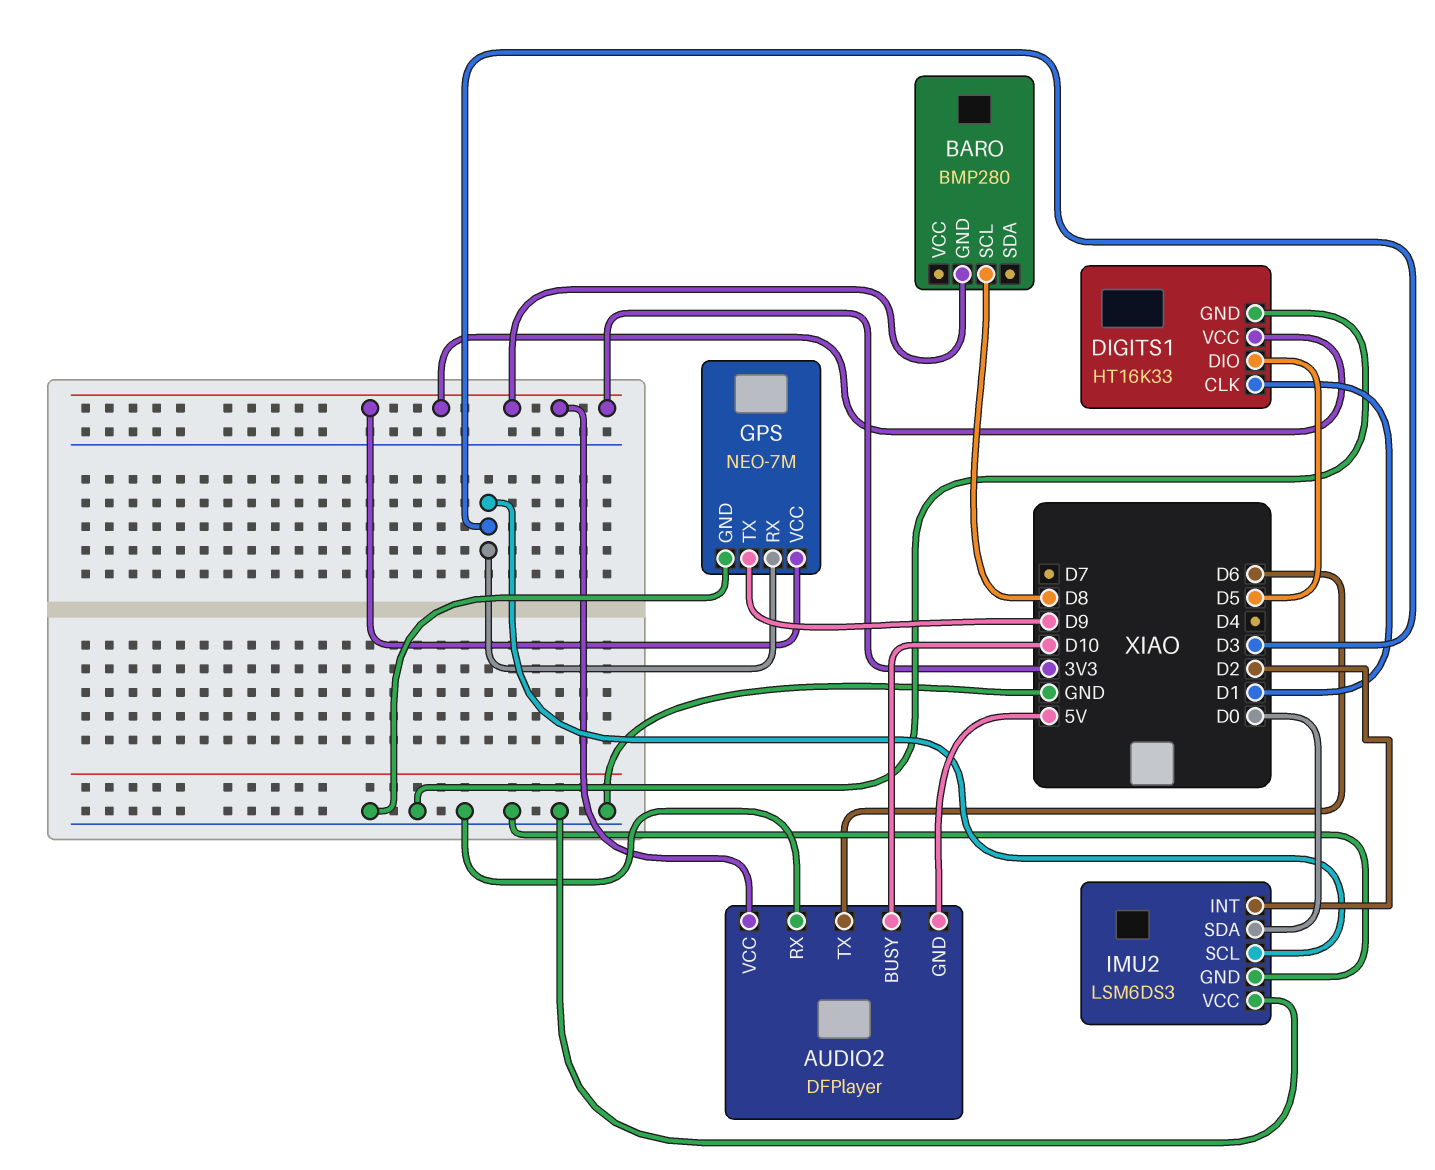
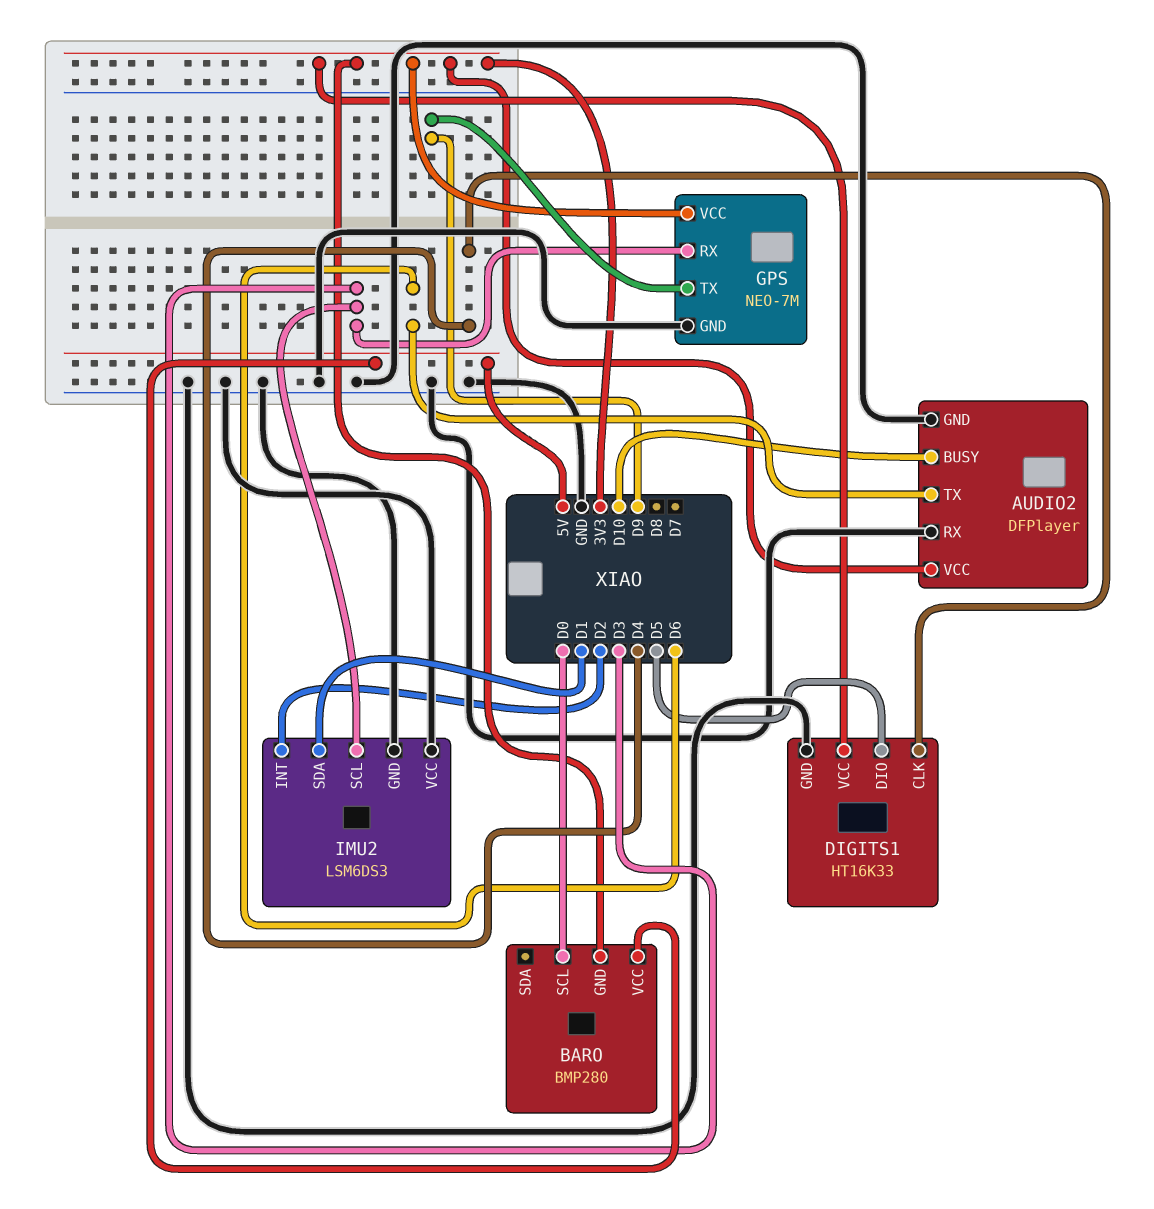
AUDIO2 pin GND: 5V -> GND
BARO pin SCL: D8 -> D0
BARO pin VCC: none -> 5V
DIGITS1 pin CLK: D1 -> D4
IMU2 pin SDA: D0 -> D1

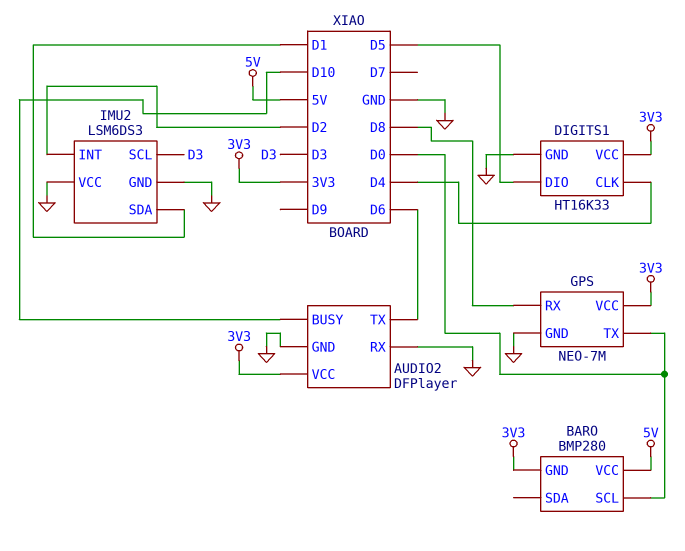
GPS pin RX: D3 -> D8
GPS pin TX: D9 -> D0

